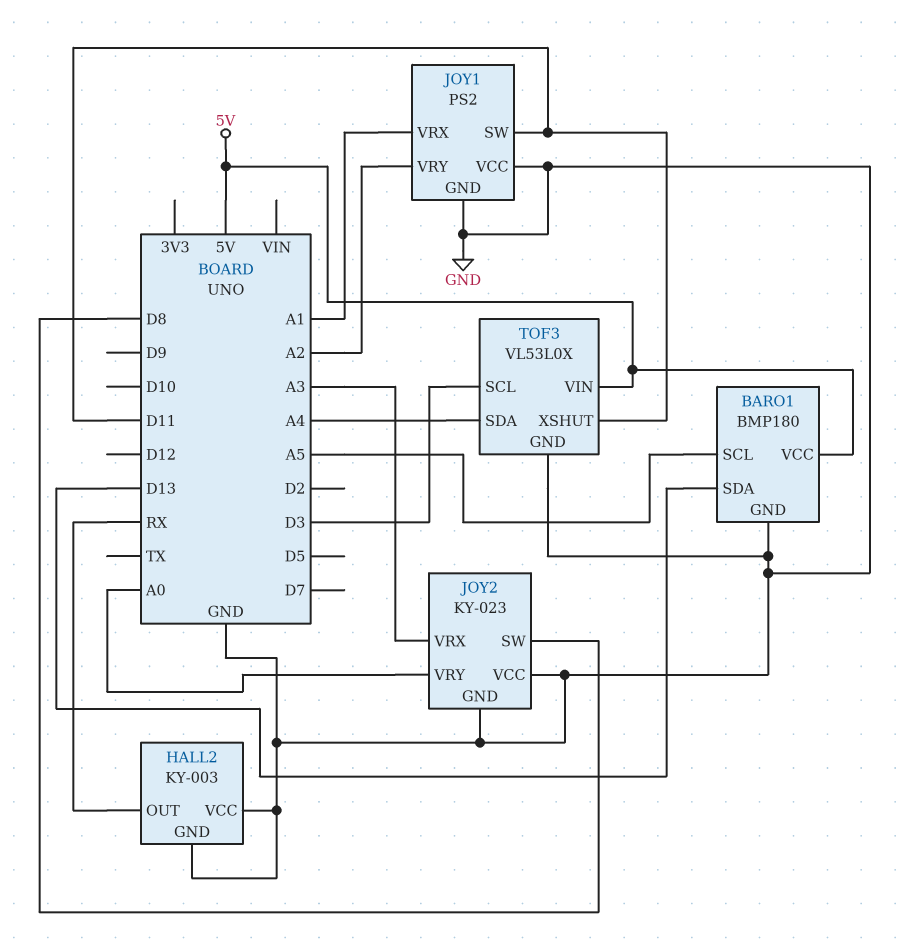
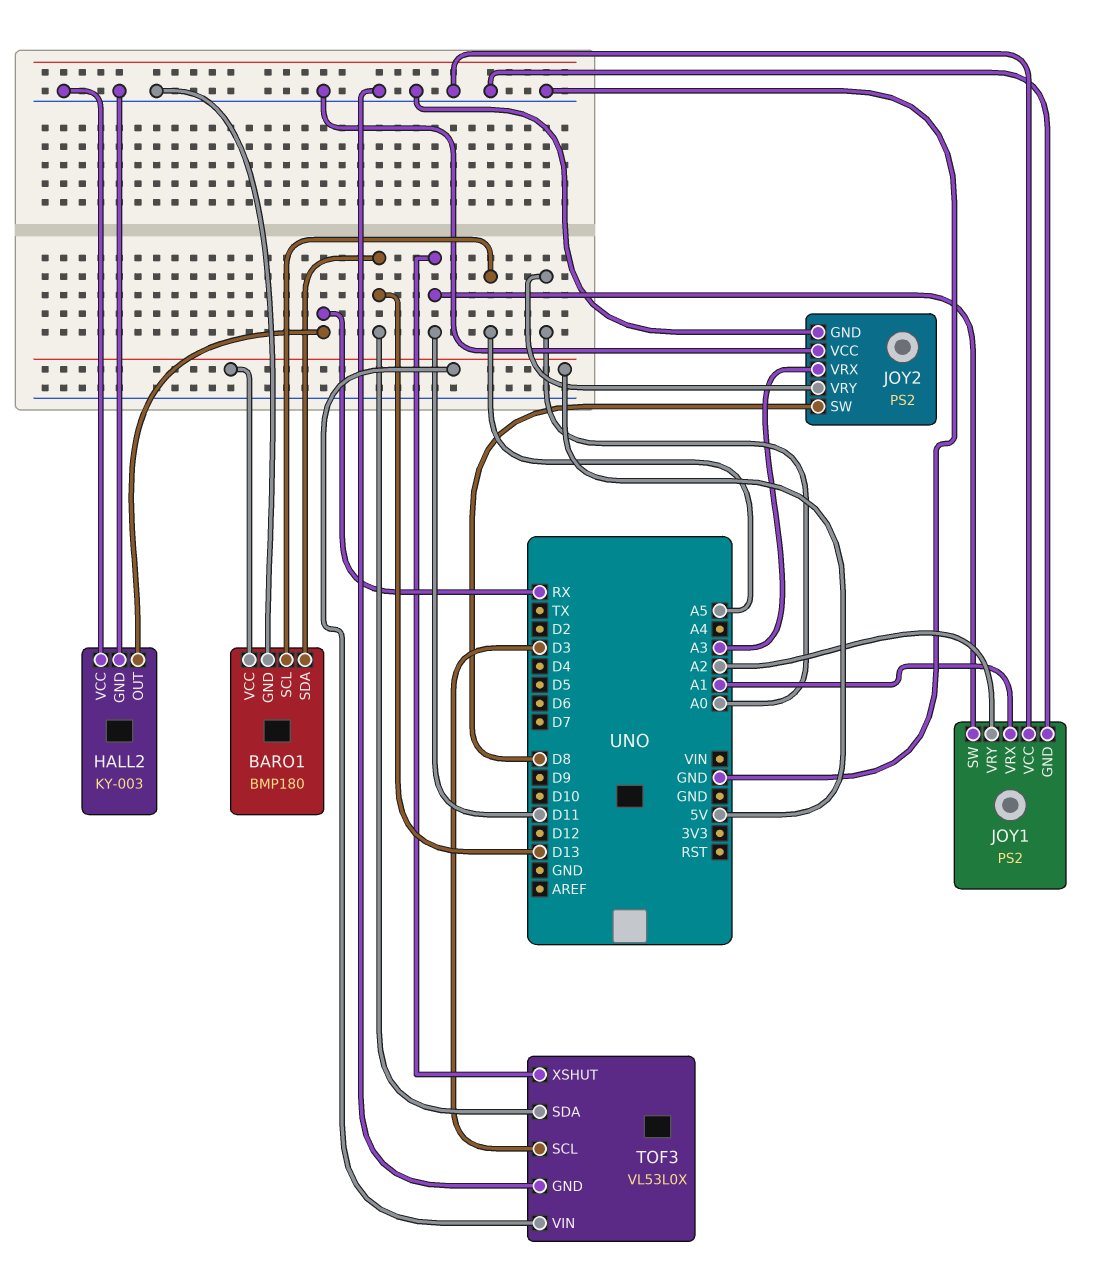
JOY2: KY-023 -> PS2
TOF3 pin SDA: A4 -> D13

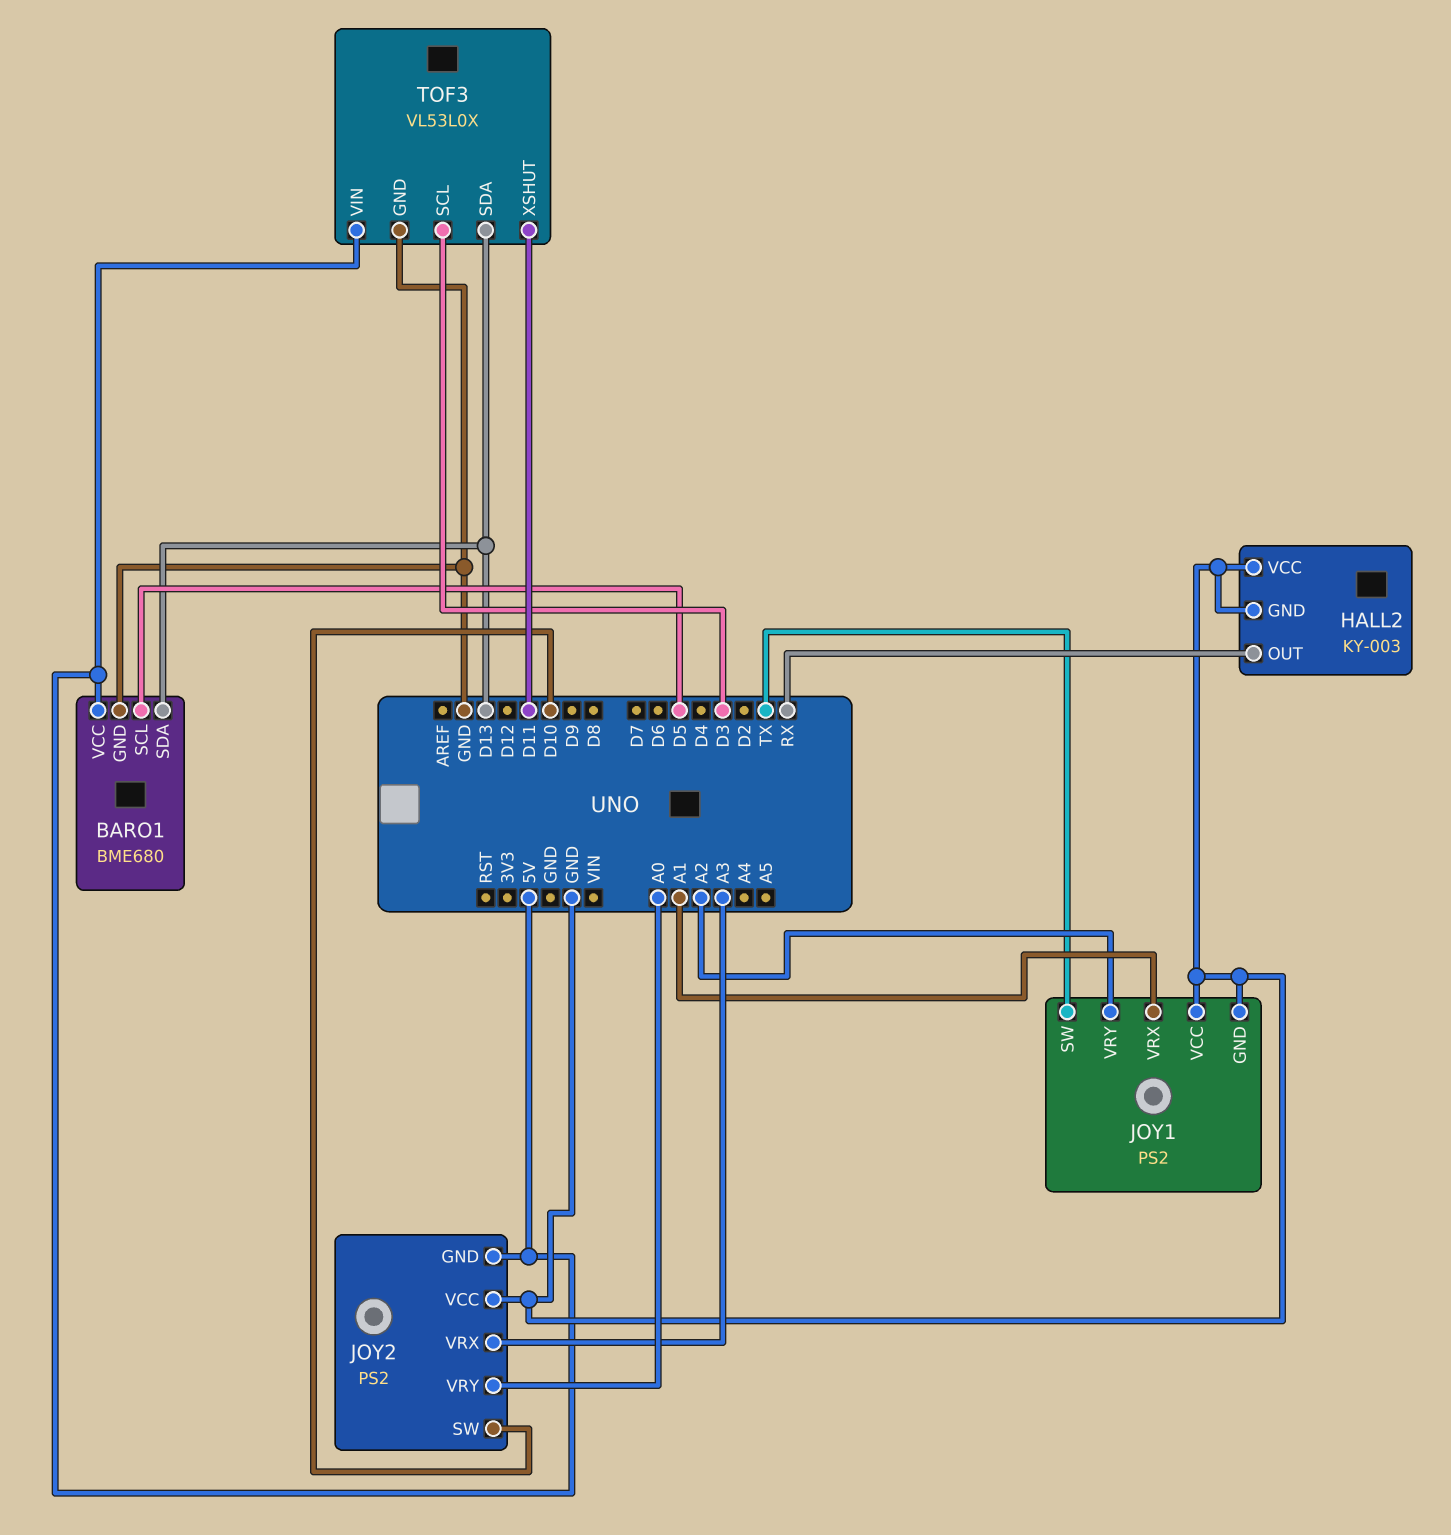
BARO1: BMP180 -> BME680
BARO1 pin SCL: A5 -> D5
JOY1 pin SW: D11 -> TX
JOY2 pin GND: GND -> 5V
JOY2 pin SW: D8 -> D10

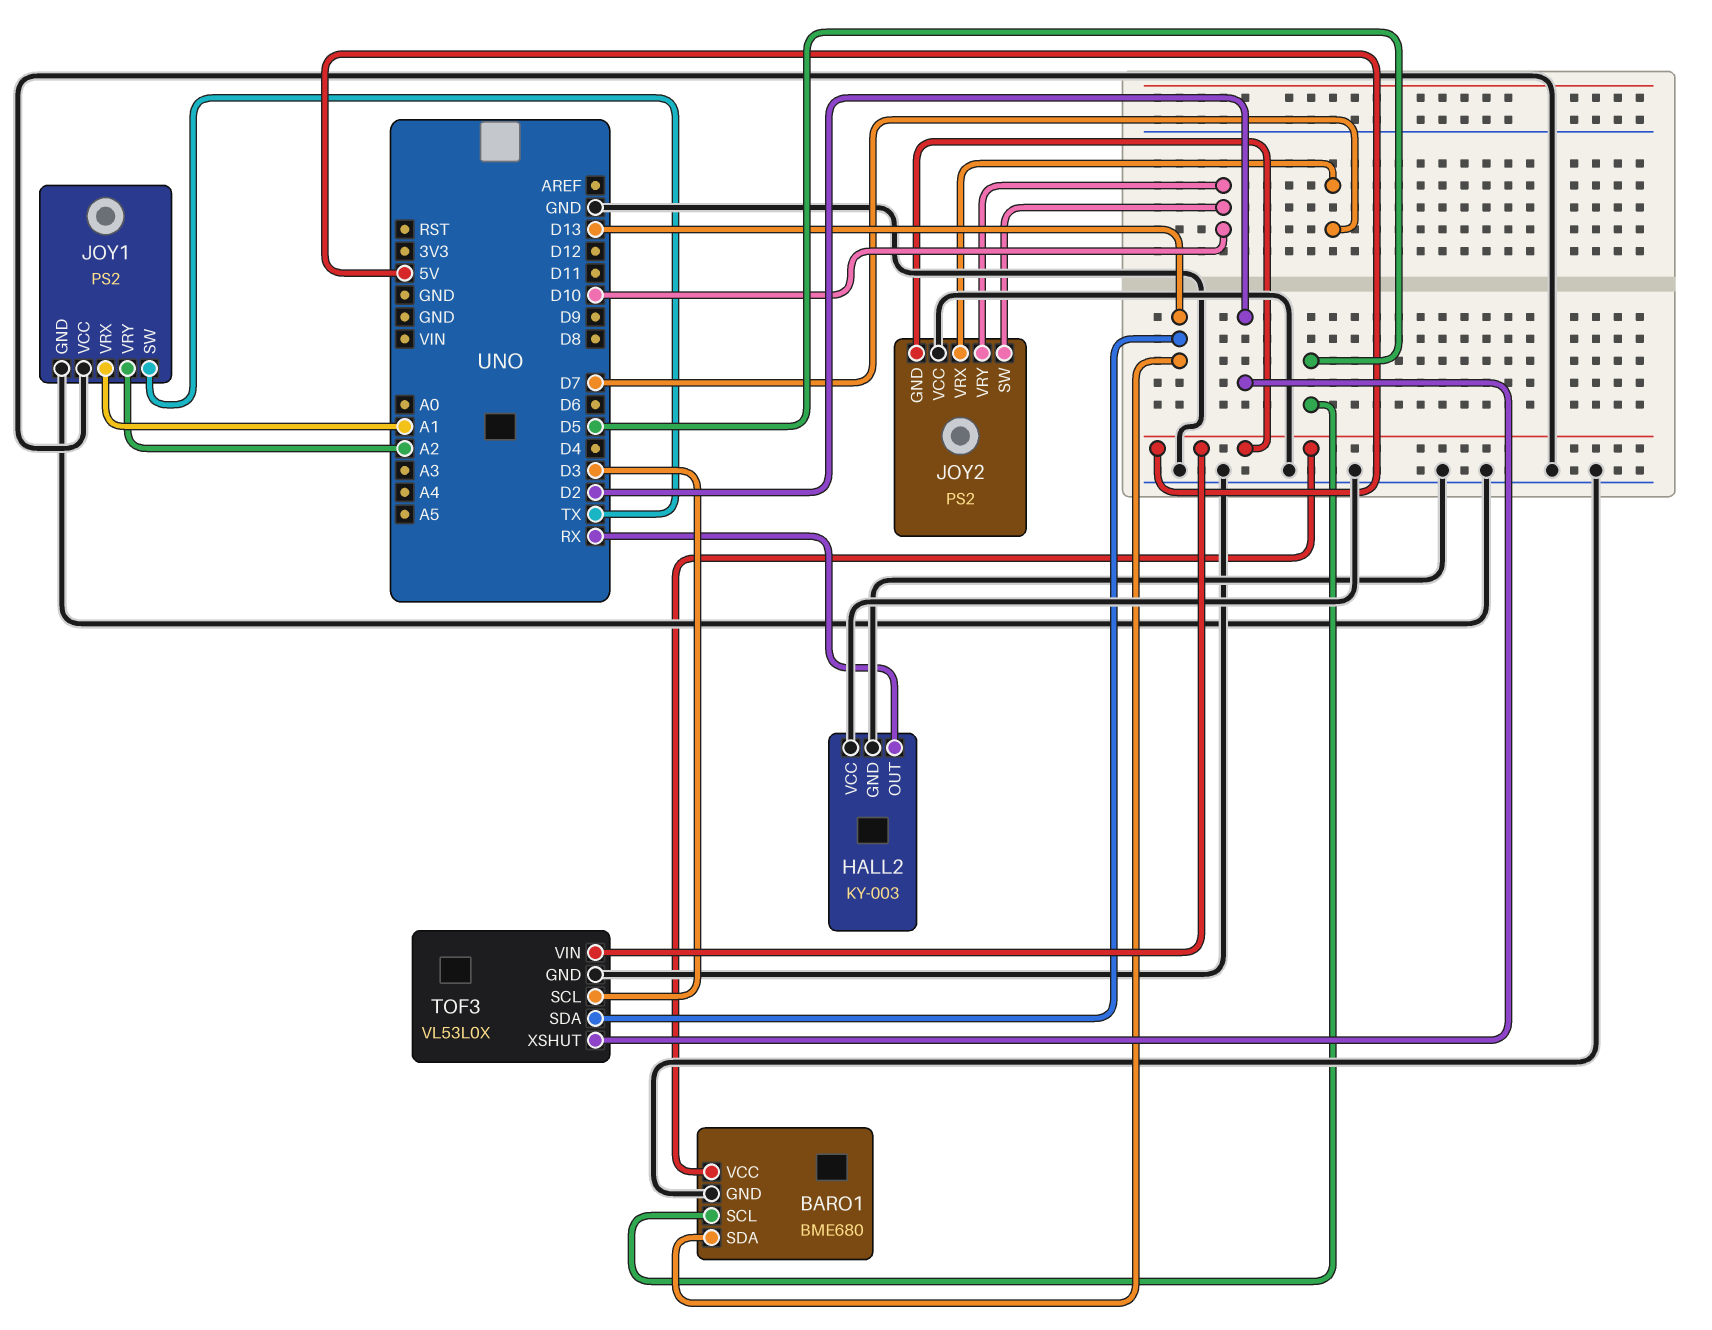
JOY2 pin VRX: A3 -> D7
JOY2 pin VRY: A0 -> D10
TOF3 pin XSHUT: D11 -> D2

